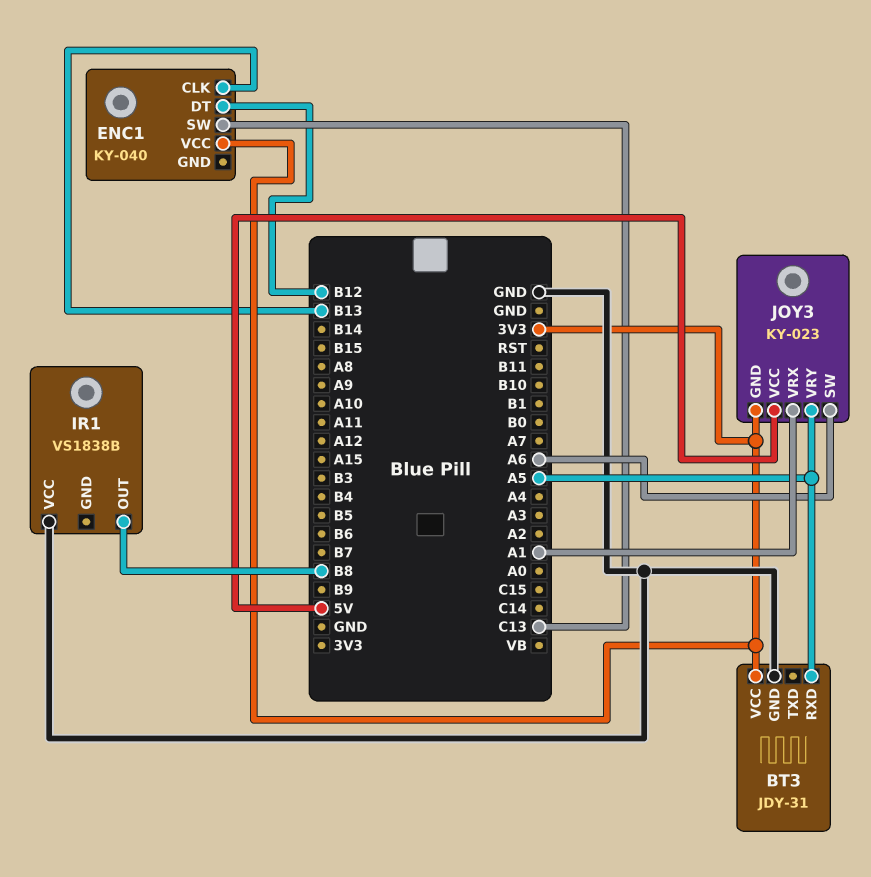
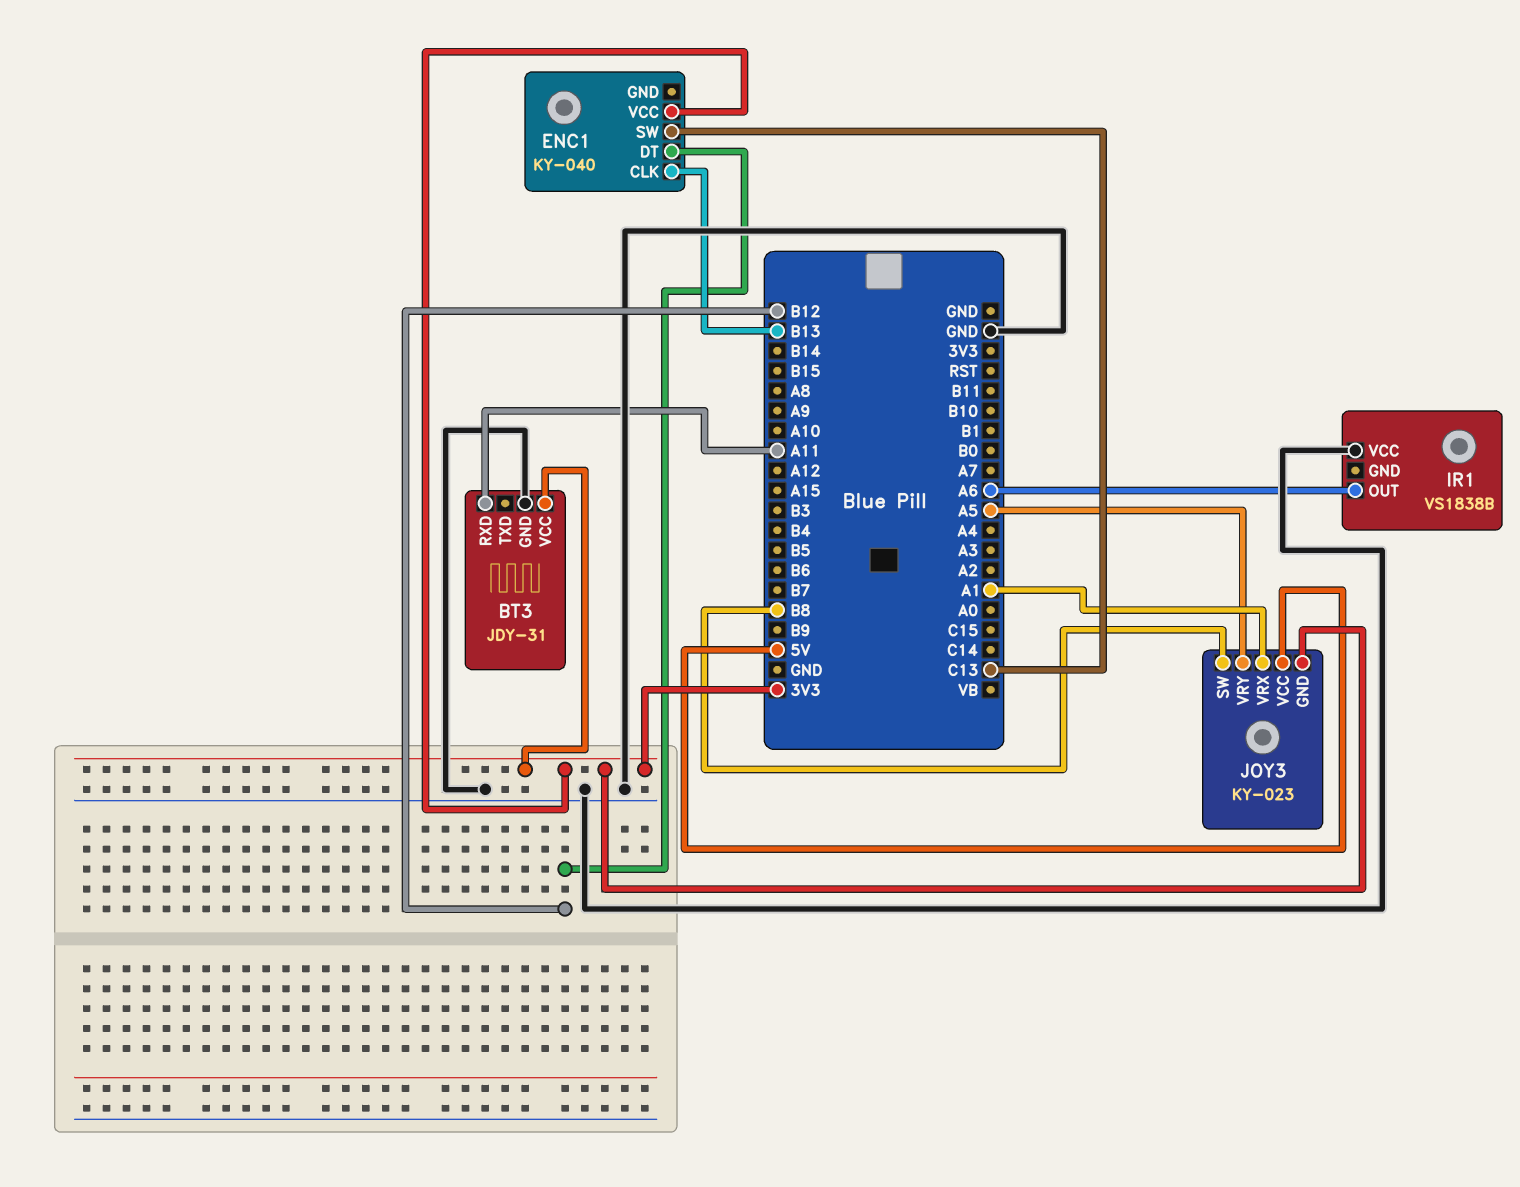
BT3 pin RXD: A5 -> A11
IR1 pin OUT: B8 -> A6
JOY3 pin SW: A6 -> B8

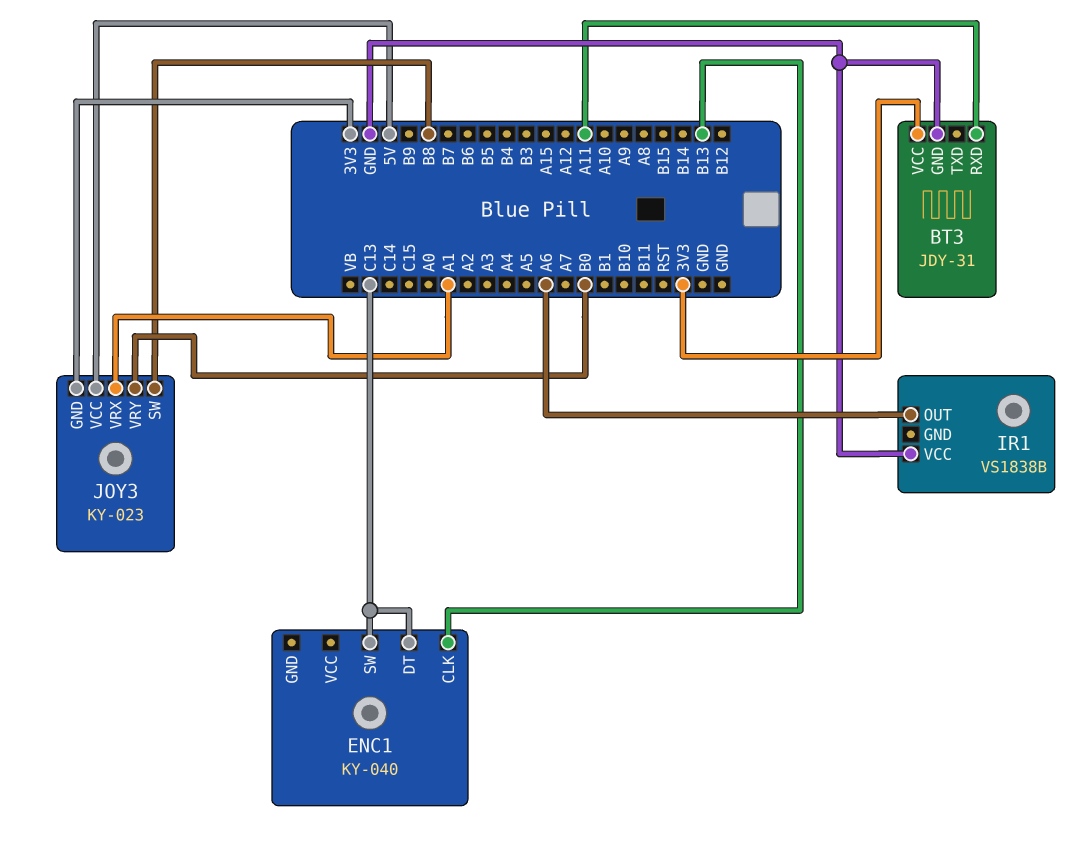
ENC1 pin DT: B12 -> C13
ENC1 pin VCC: 3V3 -> none
JOY3 pin VRY: A5 -> B0

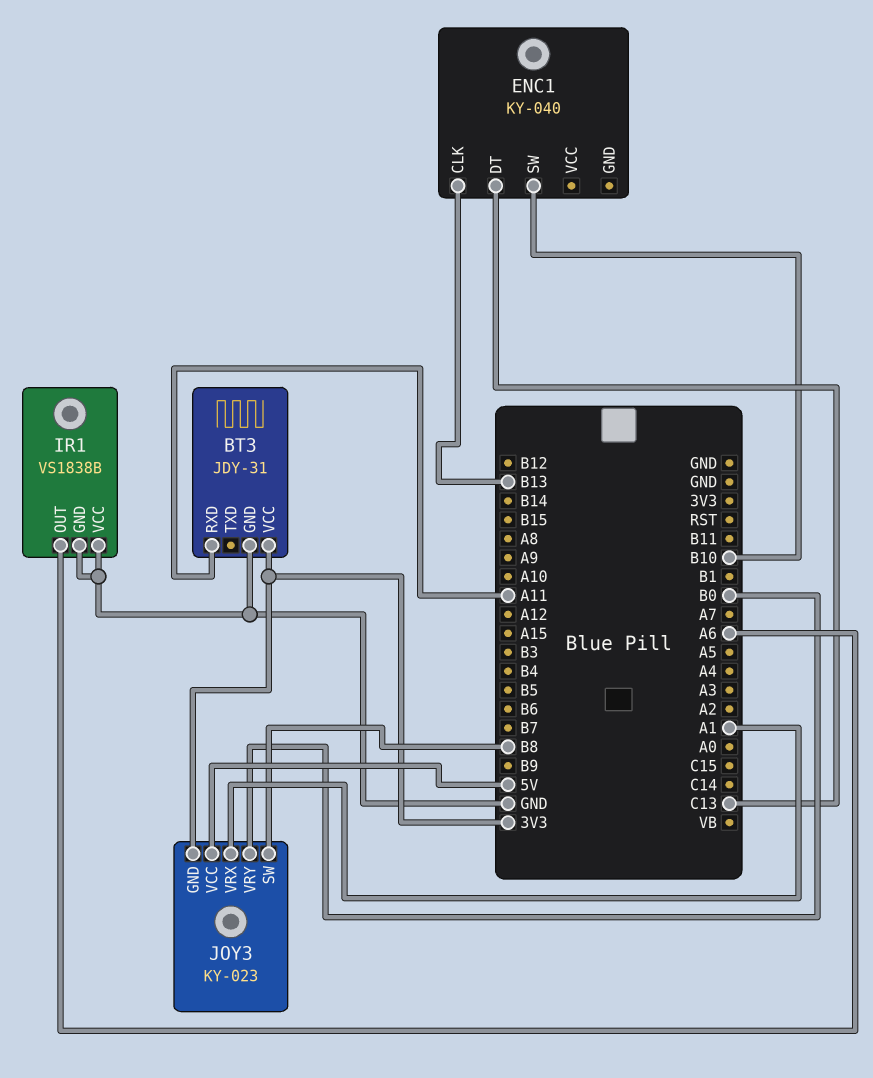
ENC1 pin SW: C13 -> B10
IR1 pin GND: none -> GND

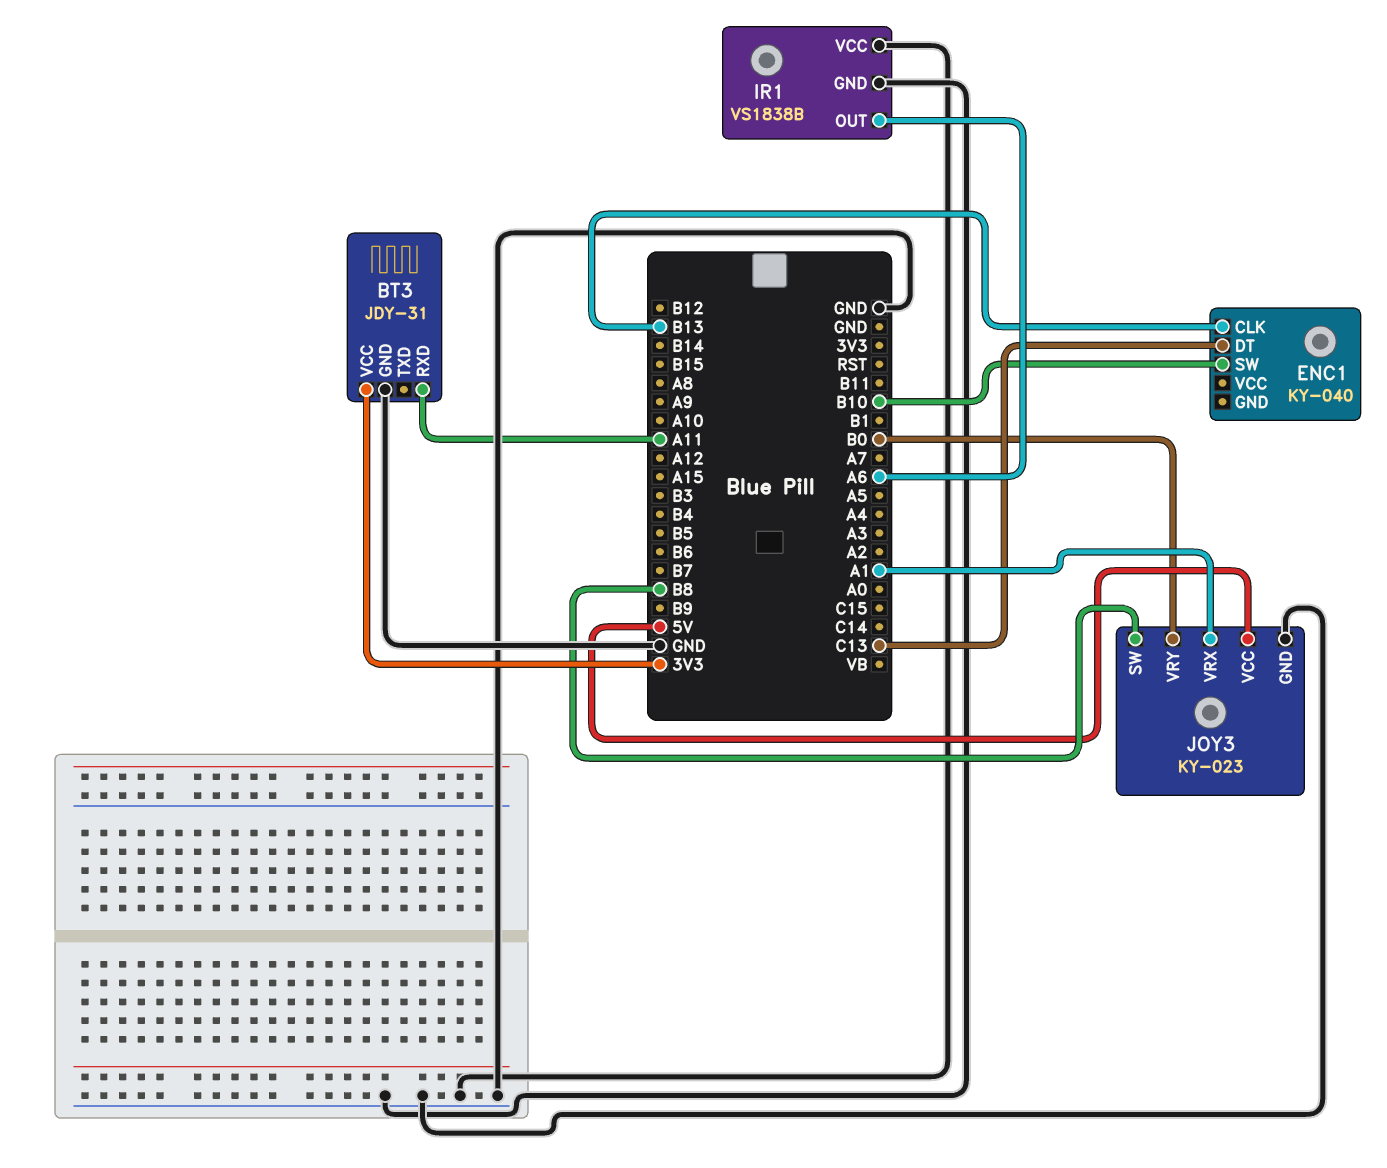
JOY3 pin GND: 3V3 -> GND

